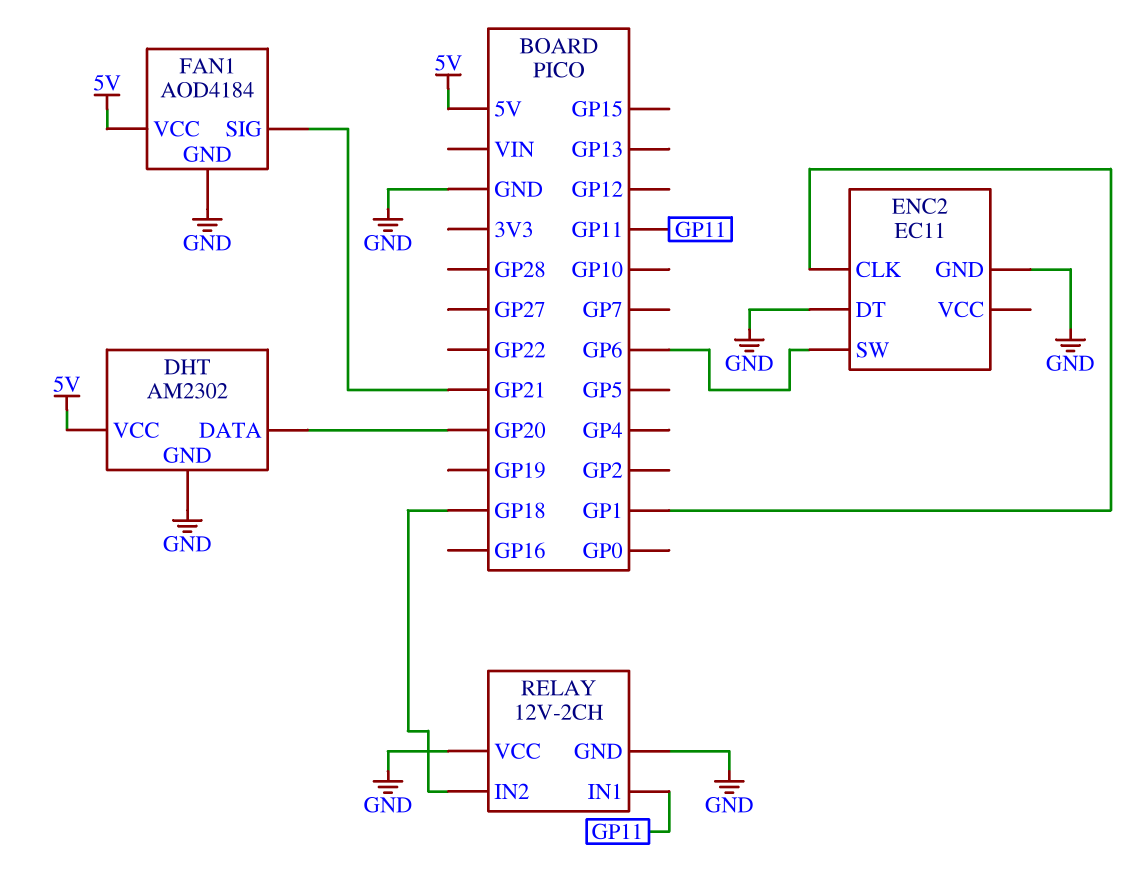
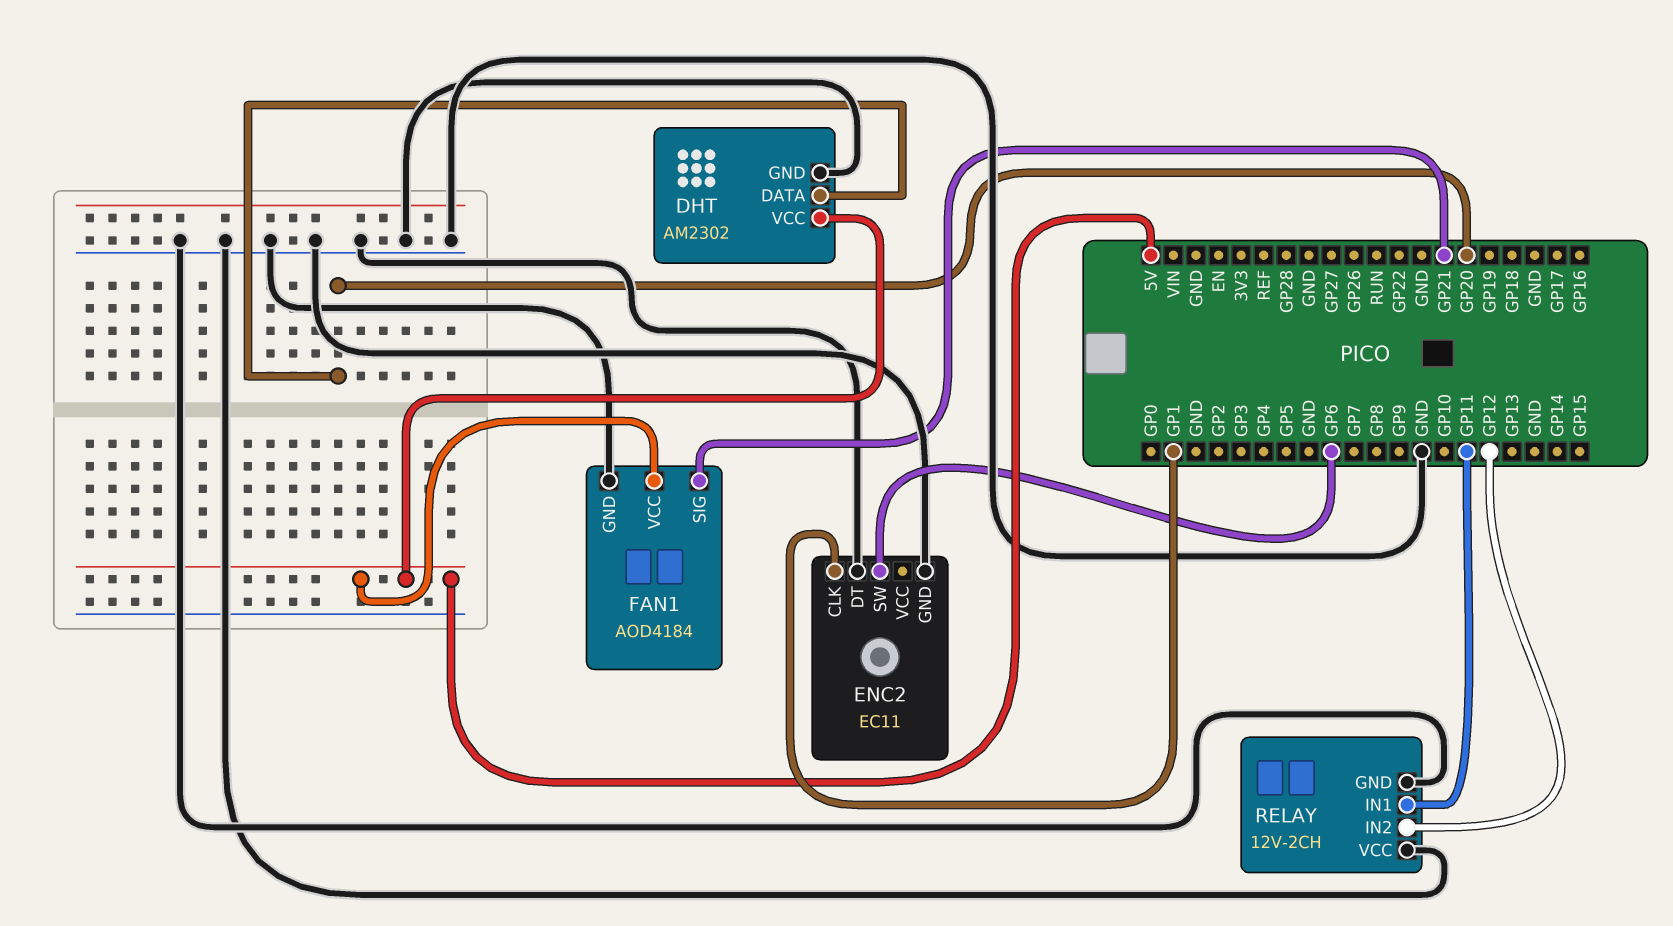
RELAY pin IN2: GP18 -> GP12

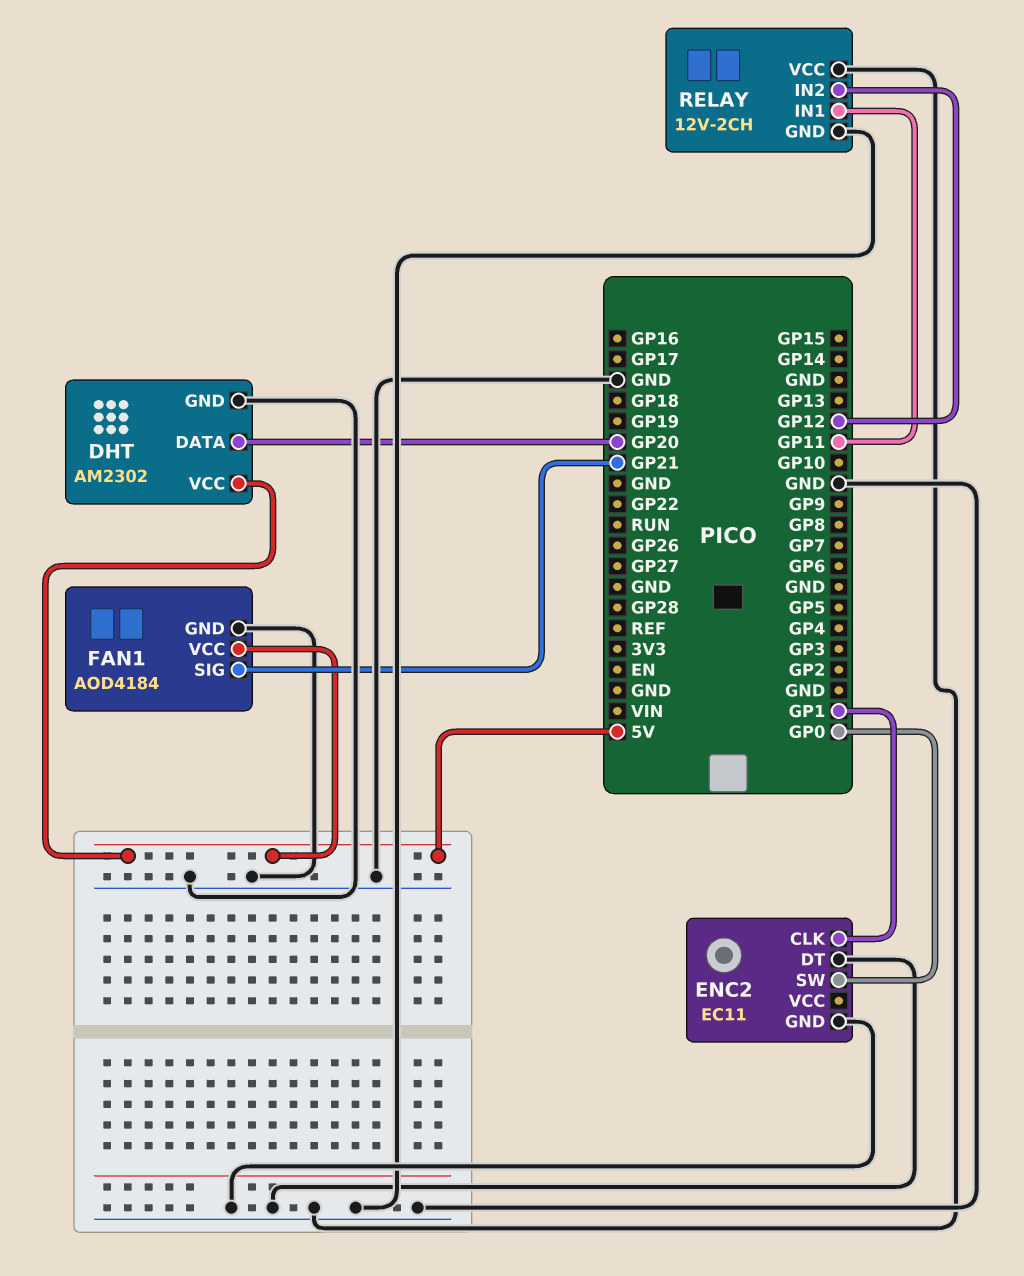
ENC2 pin SW: GP6 -> GP0

